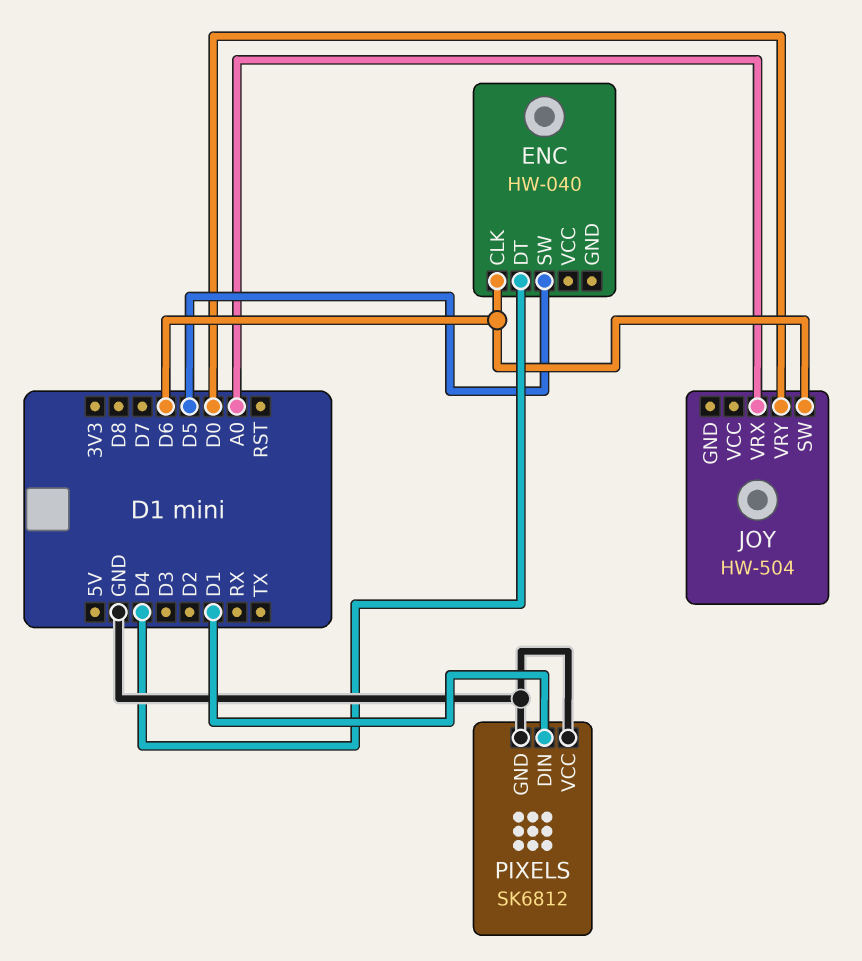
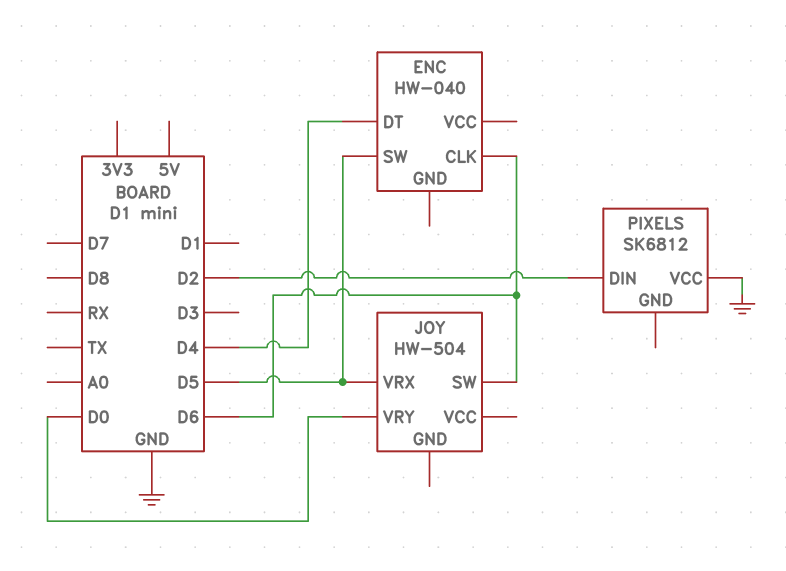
JOY pin VRX: A0 -> D5
PIXELS pin DIN: D1 -> D2
PIXELS pin GND: GND -> none

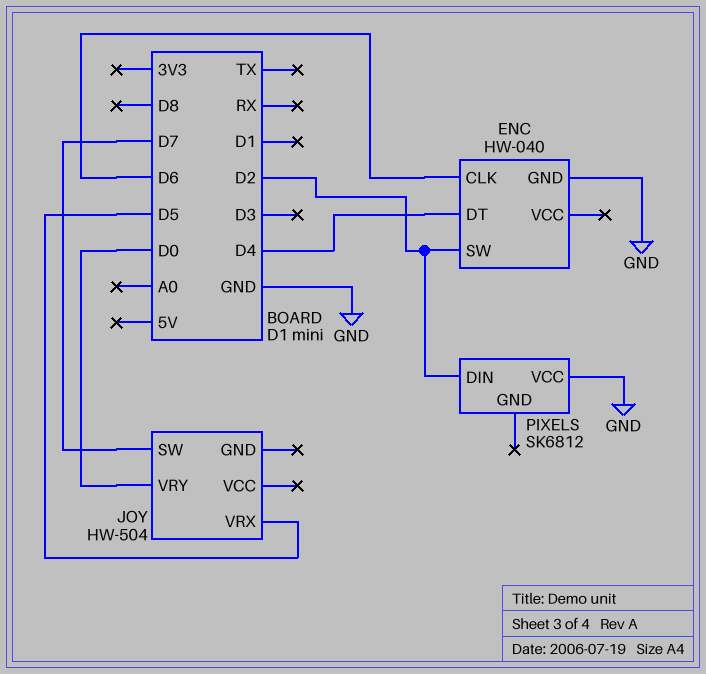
ENC pin GND: none -> GND
ENC pin SW: D5 -> D2
JOY pin SW: D6 -> D7

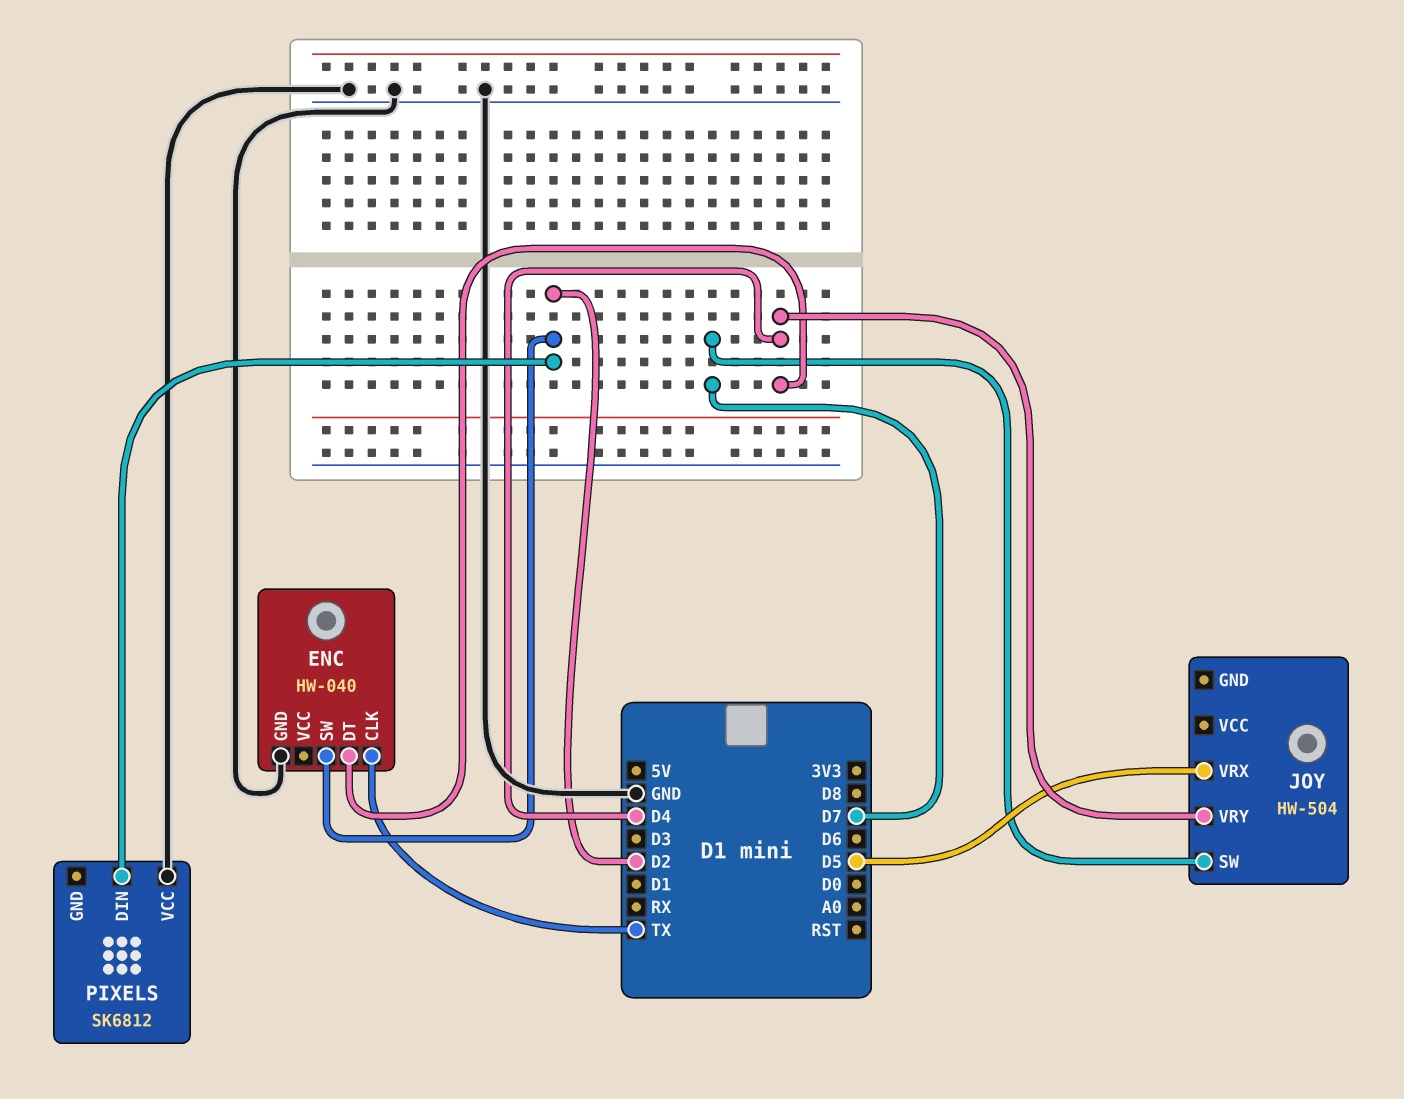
ENC pin CLK: D6 -> TX
JOY pin VRY: D0 -> D4

